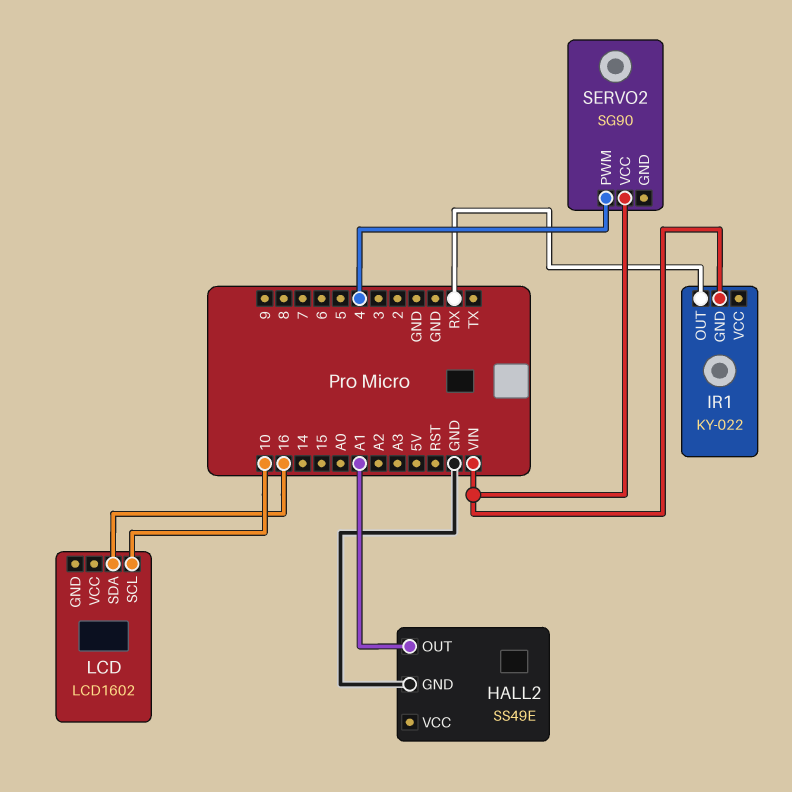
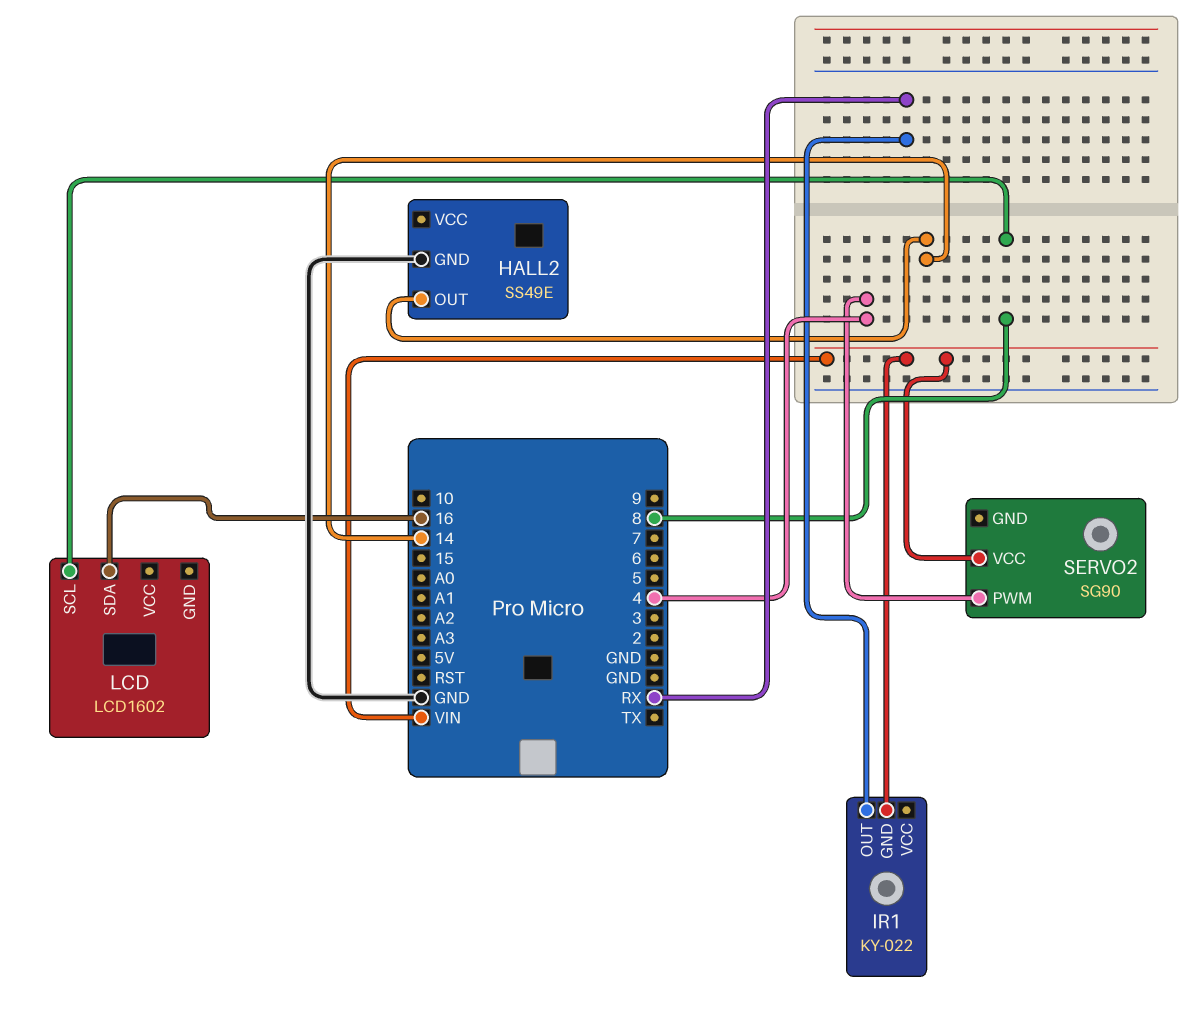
HALL2 pin OUT: A1 -> 14
LCD pin SCL: 10 -> 8

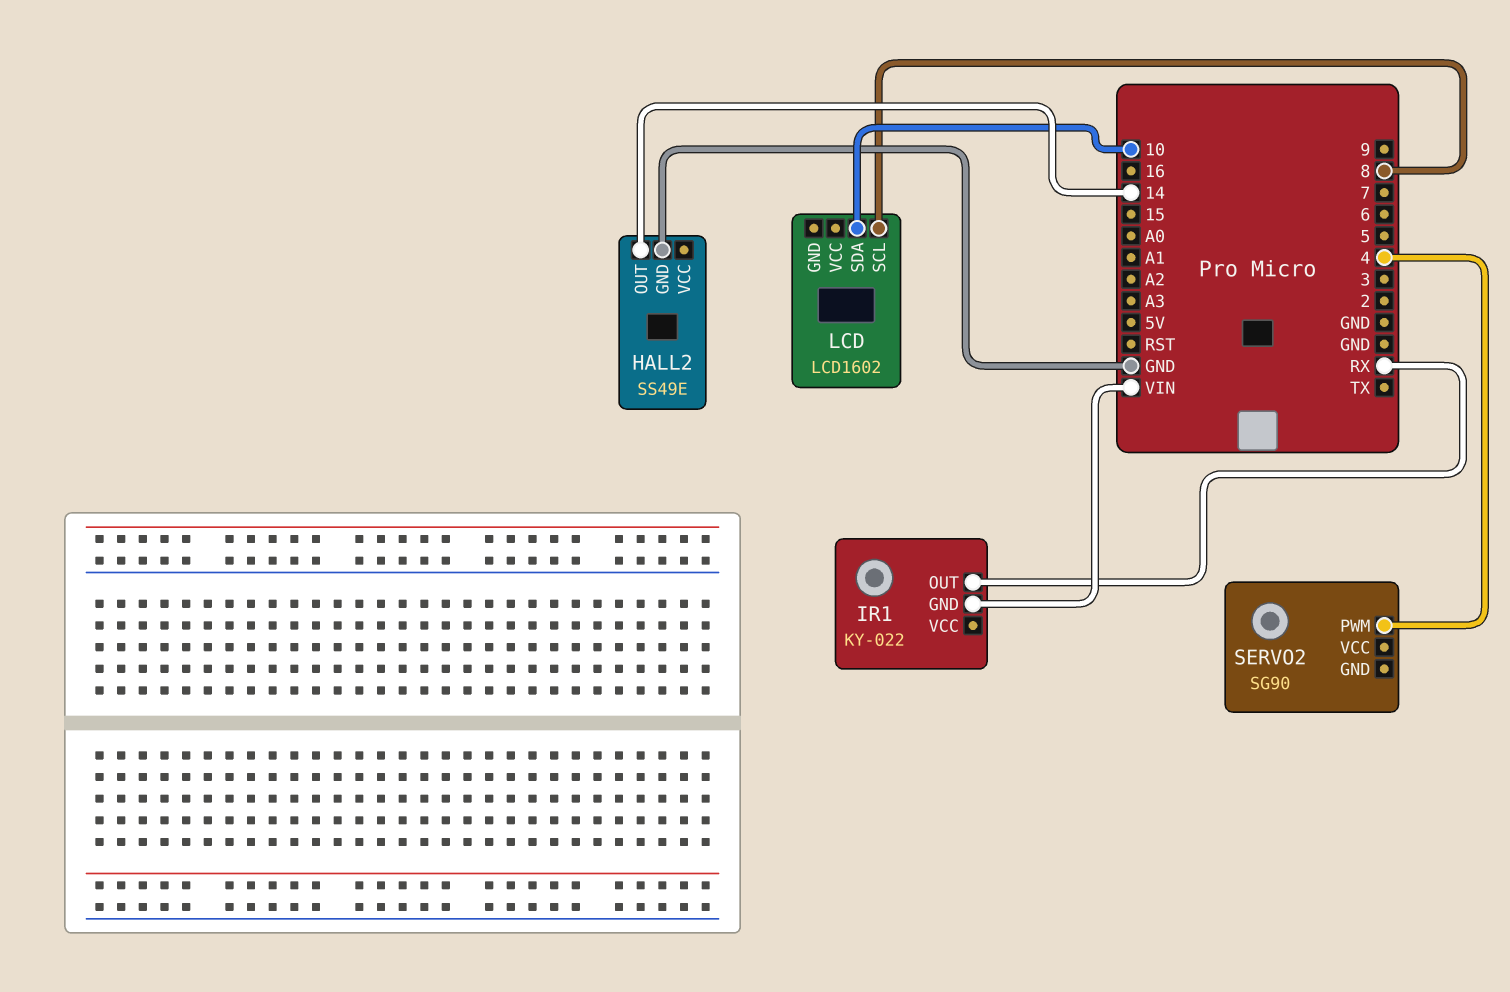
LCD pin SDA: 16 -> 10
SERVO2 pin VCC: VIN -> none

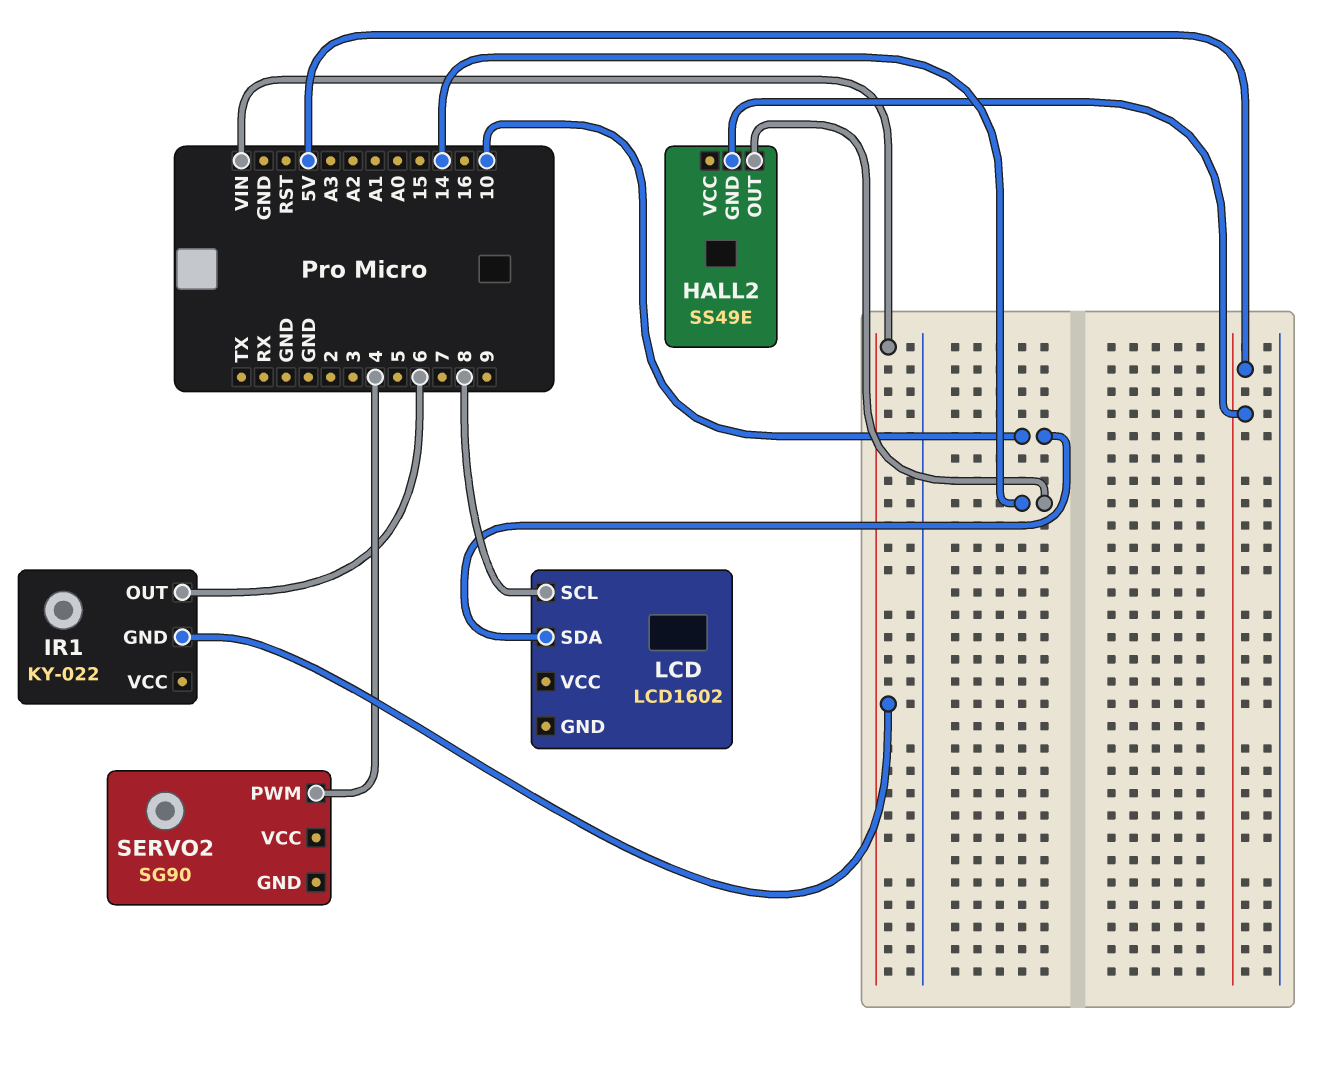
HALL2 pin GND: GND -> 5V
IR1 pin OUT: RX -> 6

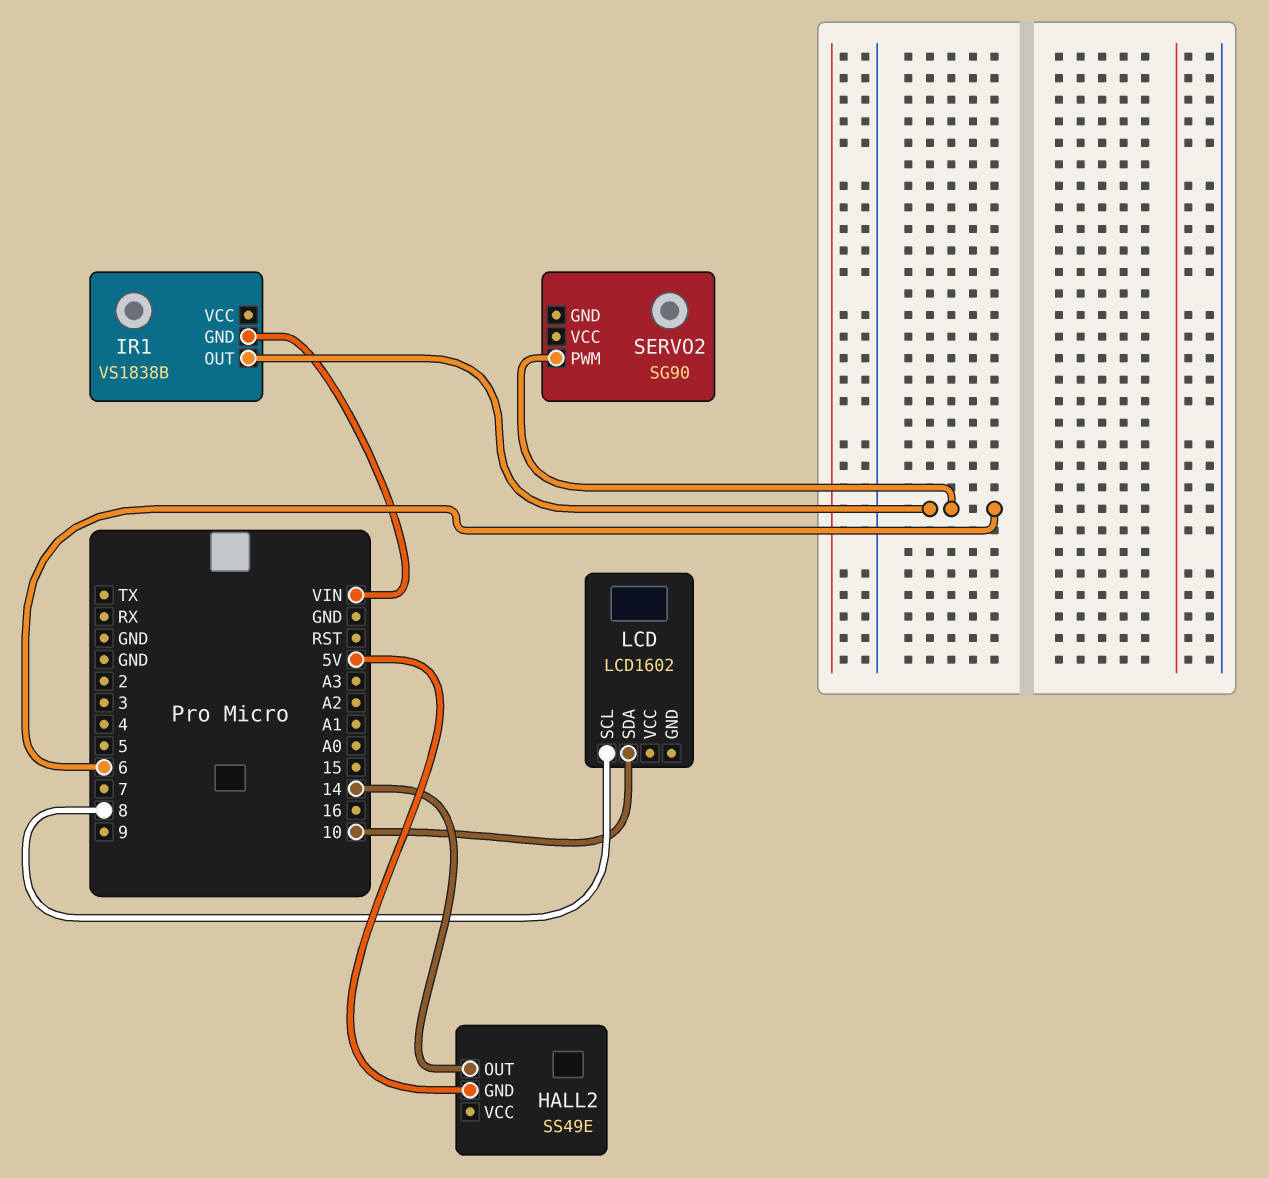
IR1: KY-022 -> VS1838B
SERVO2 pin PWM: 4 -> 6

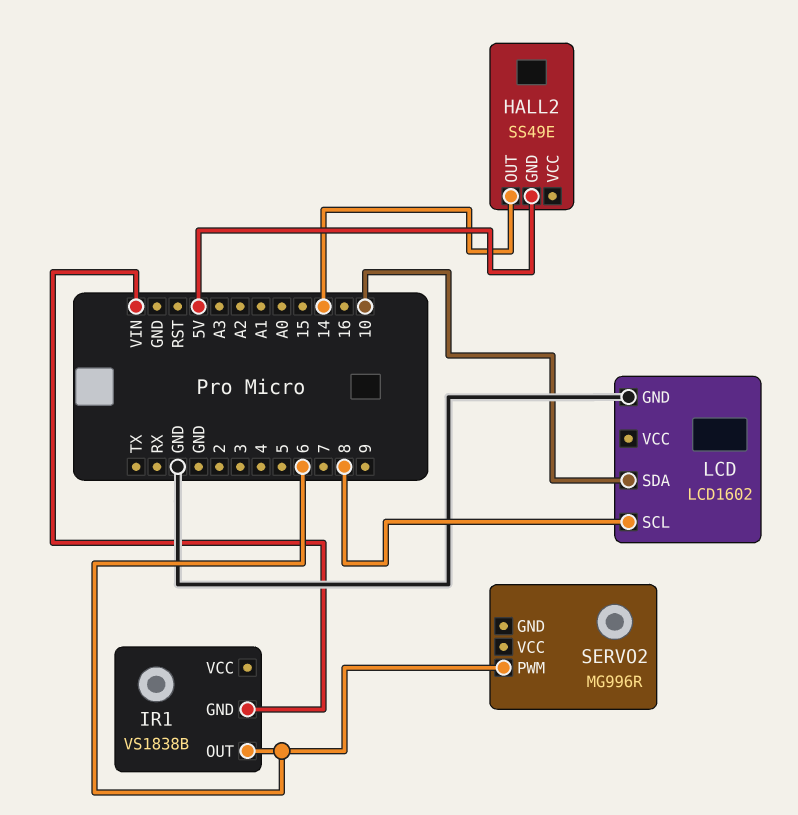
LCD pin GND: none -> GND
SERVO2: SG90 -> MG996R

